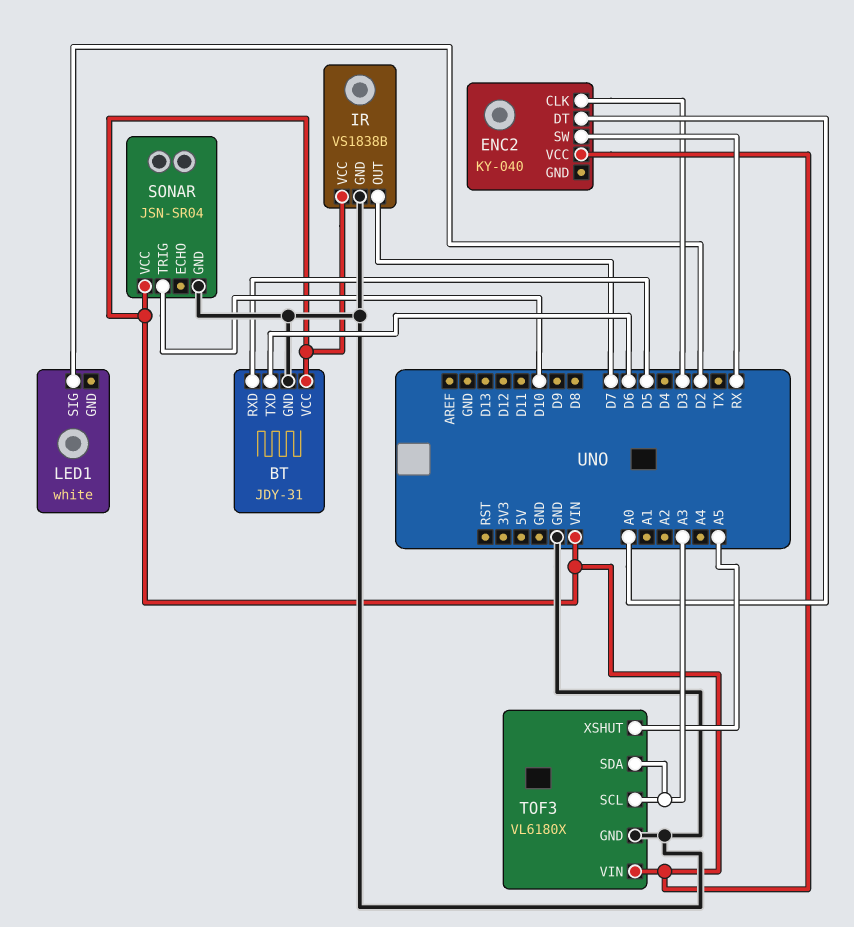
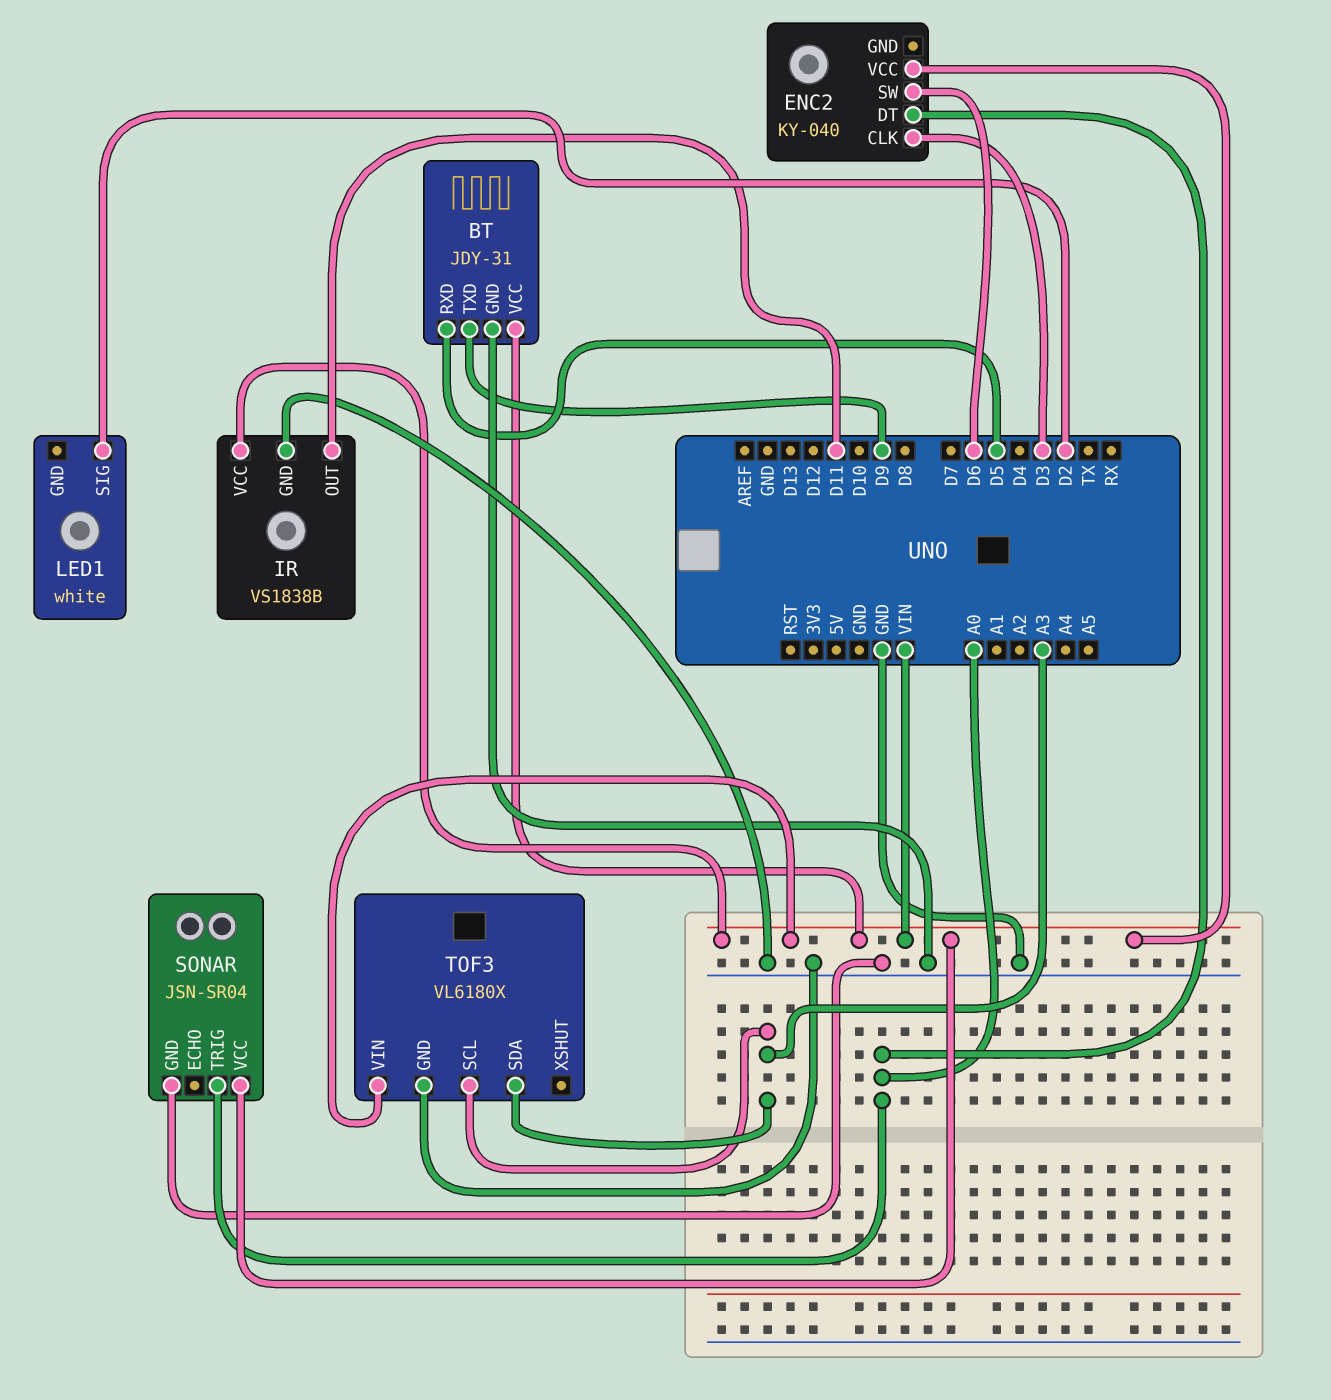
BT pin TXD: D6 -> D9
ENC2 pin SW: RX -> D6
IR pin OUT: D7 -> D11
SONAR pin TRIG: D10 -> A0
TOF3 pin XSHUT: A5 -> none

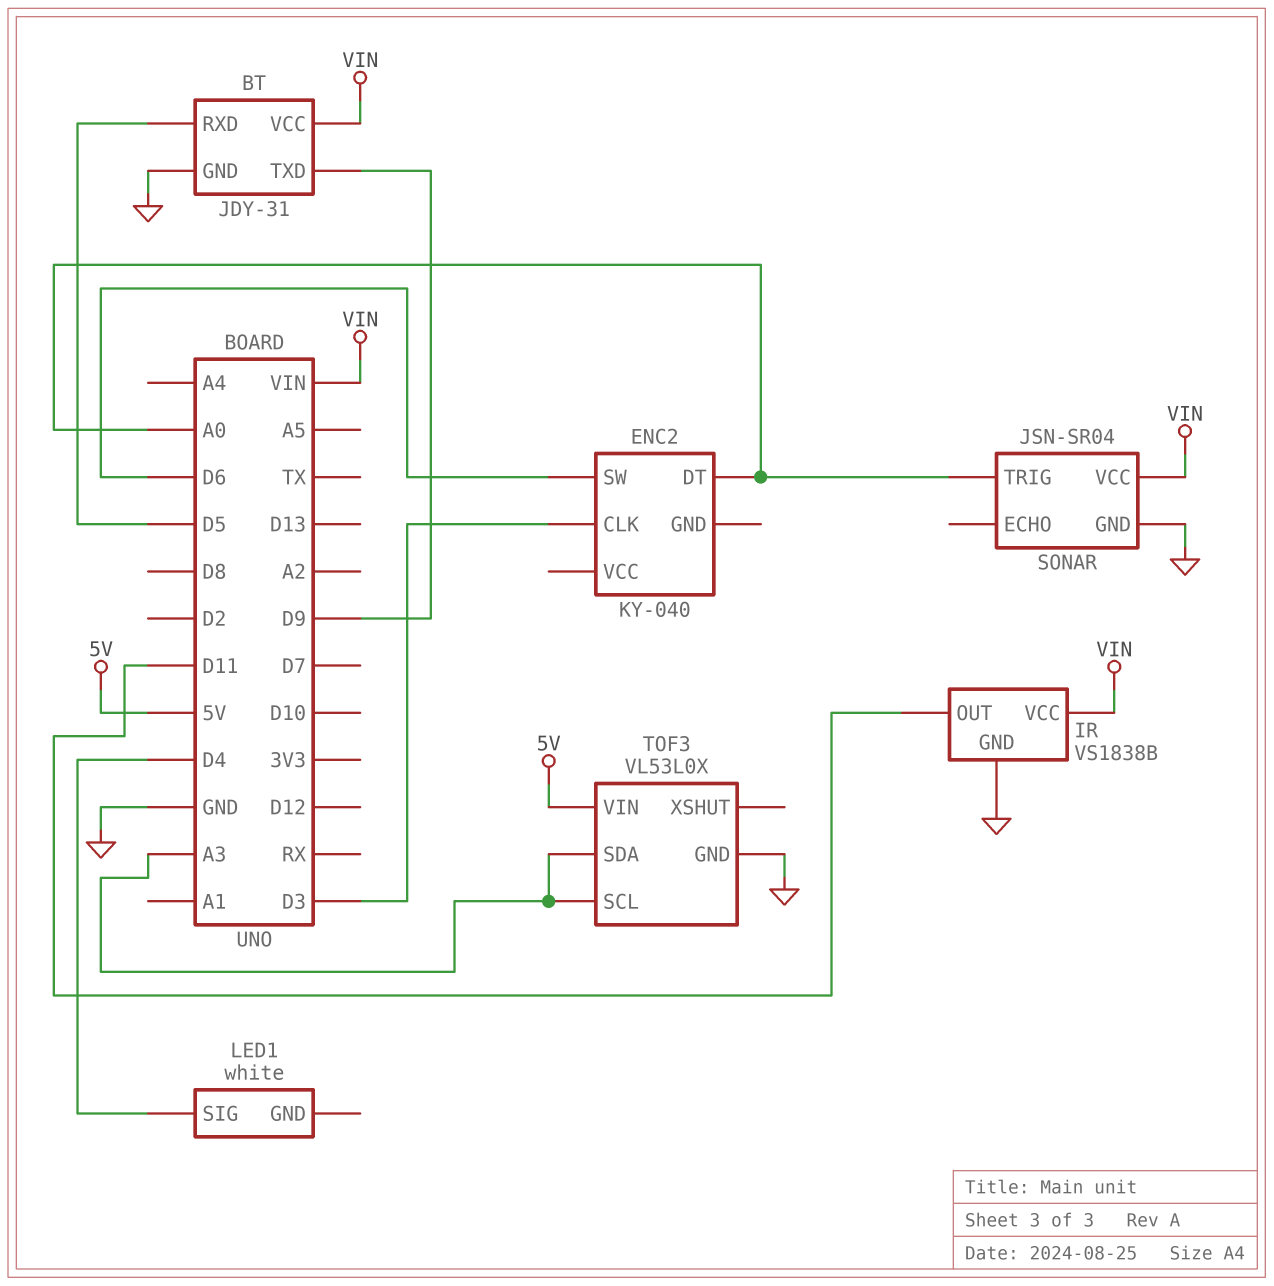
ENC2 pin VCC: VIN -> none
LED1 pin SIG: D2 -> D4
TOF3: VL6180X -> VL53L0X
TOF3 pin VIN: VIN -> 5V

